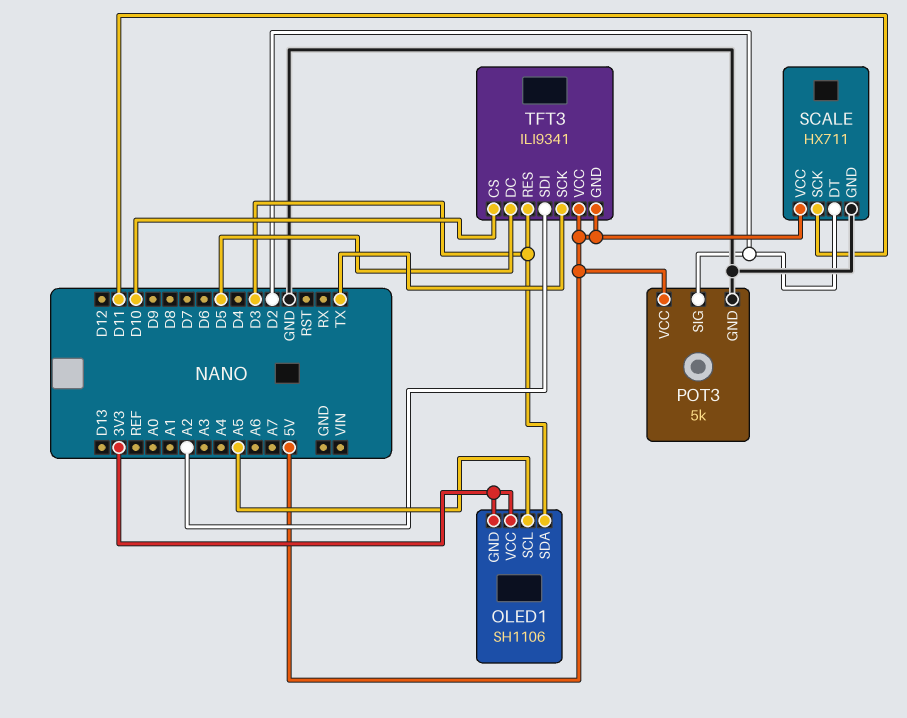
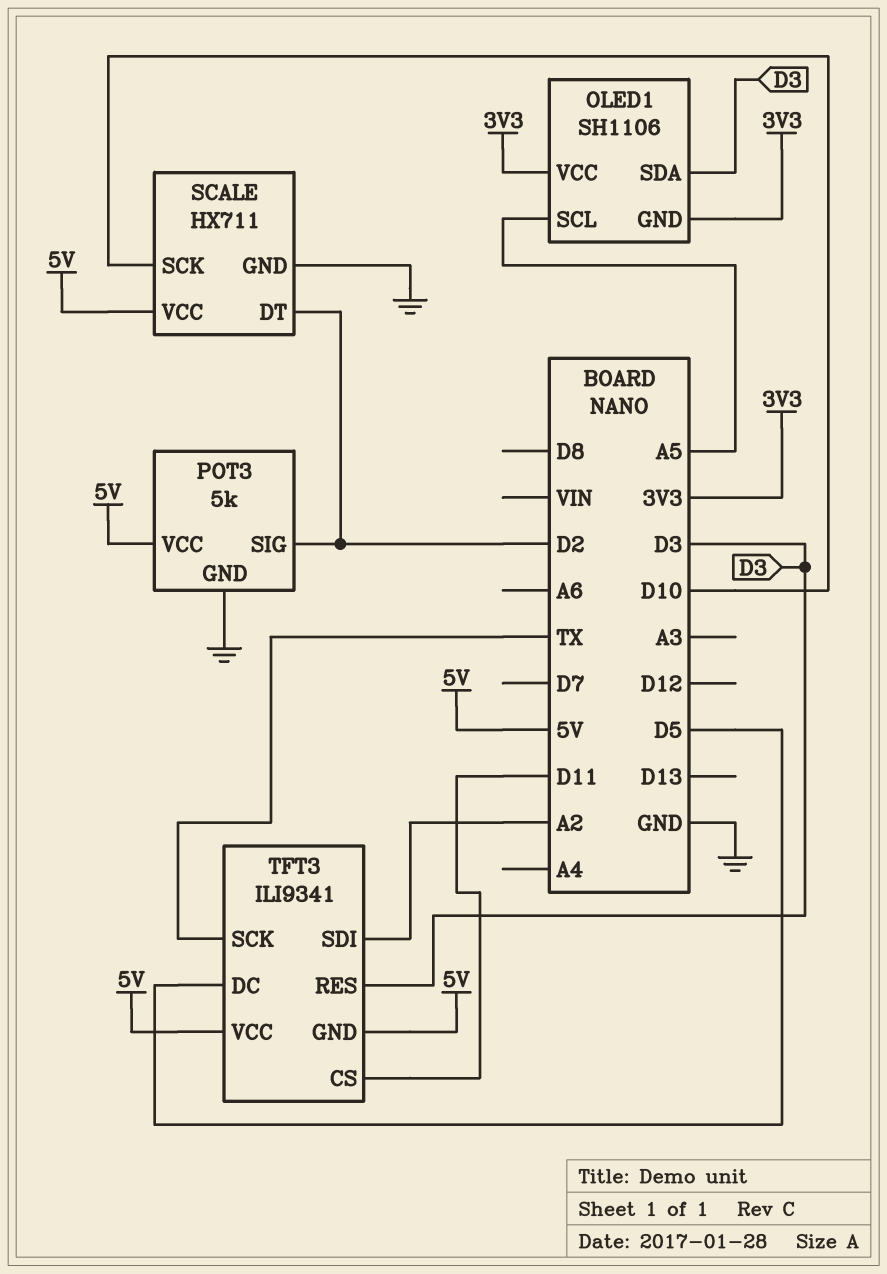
SCALE pin SCK: D11 -> D10
TFT3 pin CS: D10 -> D11

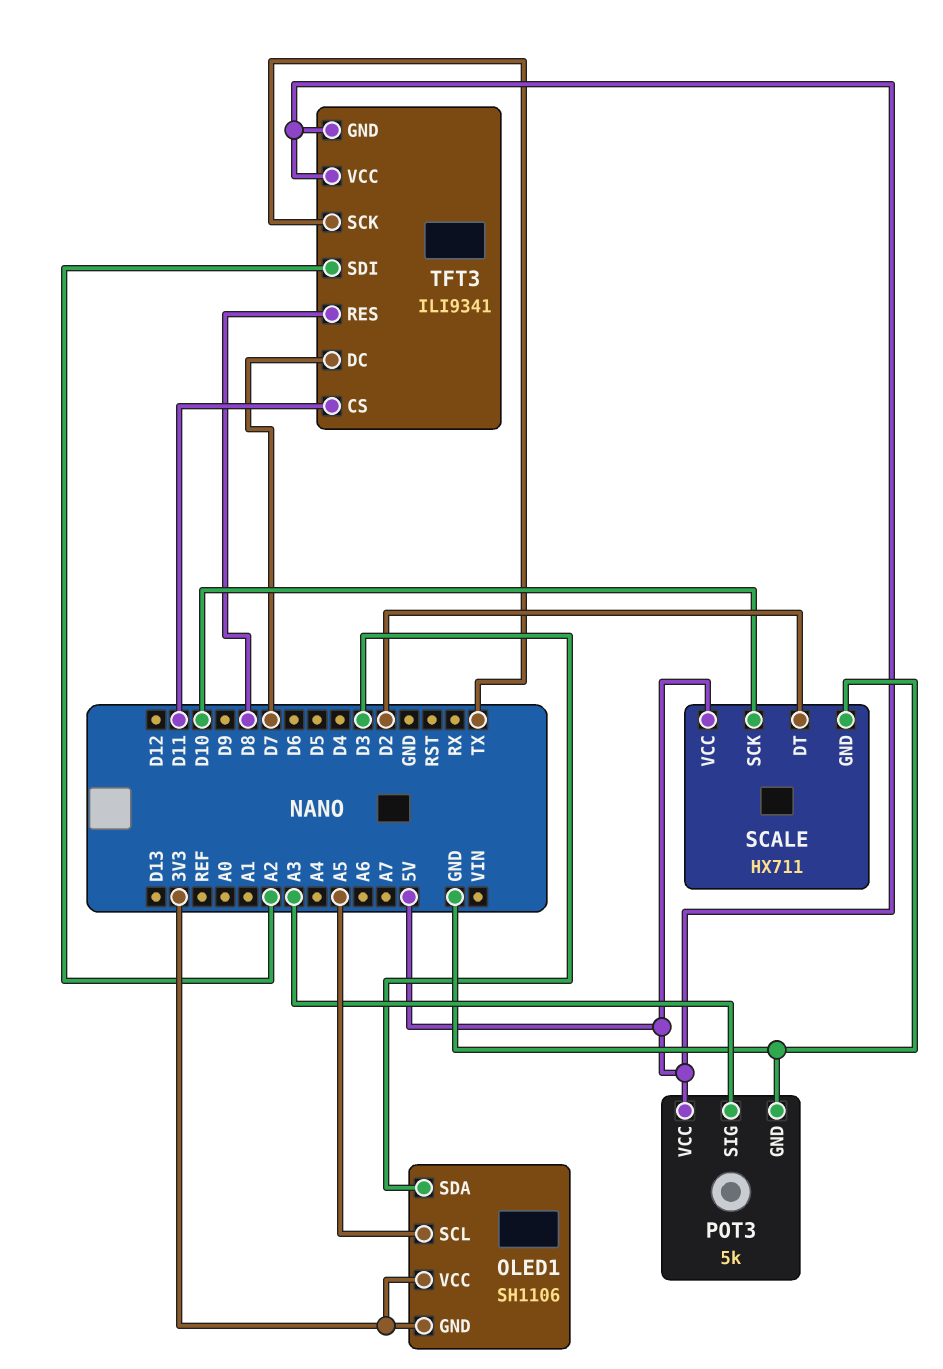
POT3 pin SIG: D2 -> A3
TFT3 pin DC: D5 -> D7
TFT3 pin RES: D3 -> D8

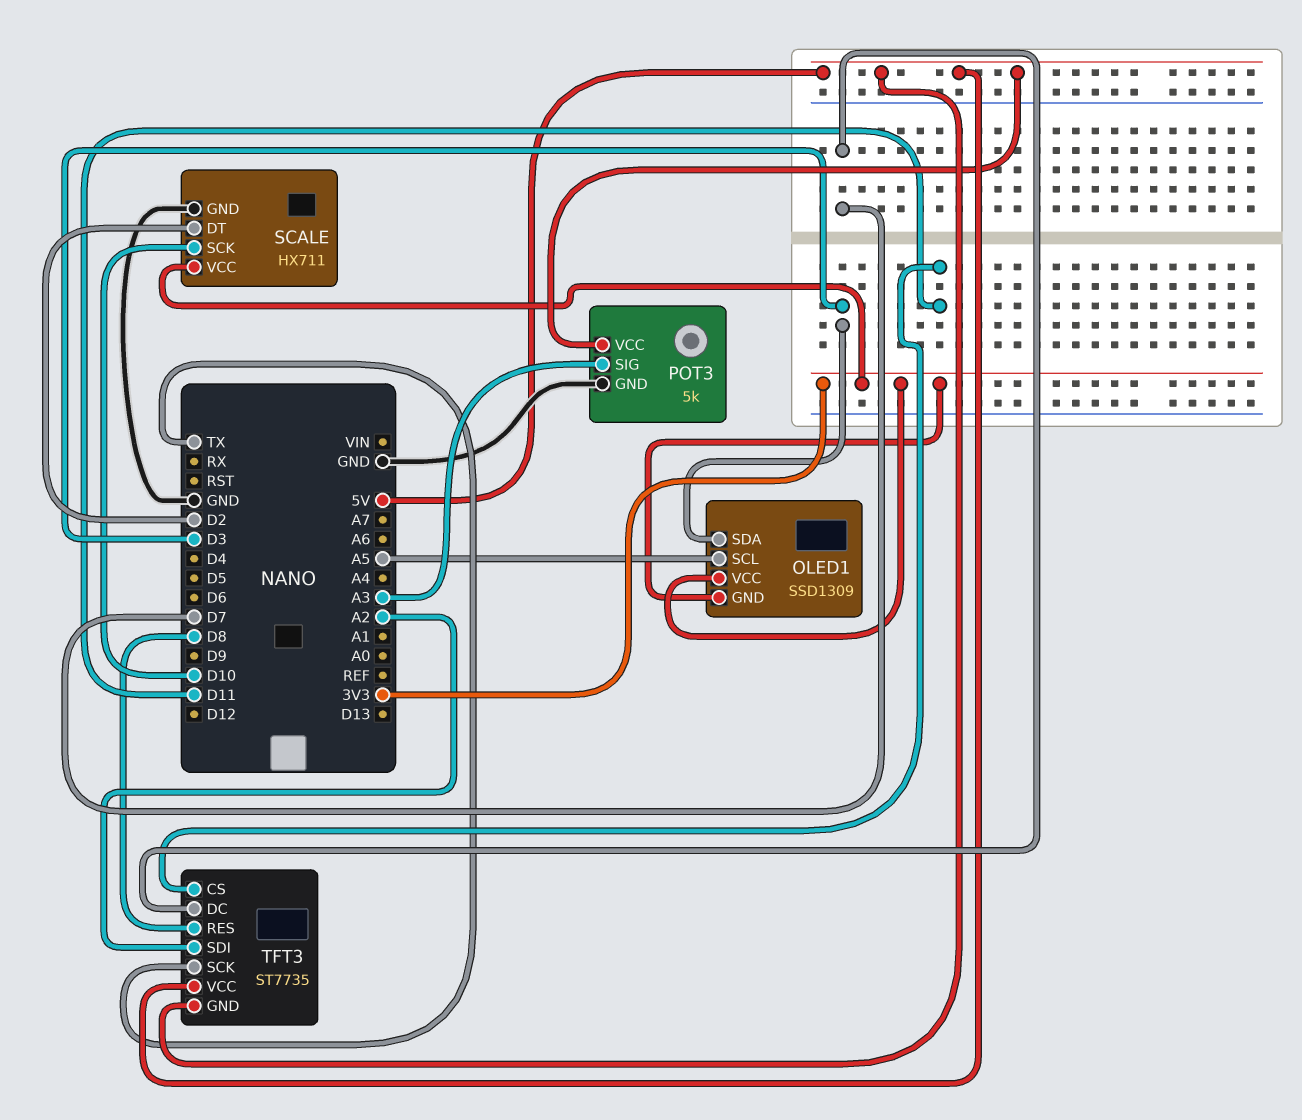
OLED1: SH1106 -> SSD1309
SCALE pin VCC: 5V -> 3V3
TFT3: ILI9341 -> ST7735

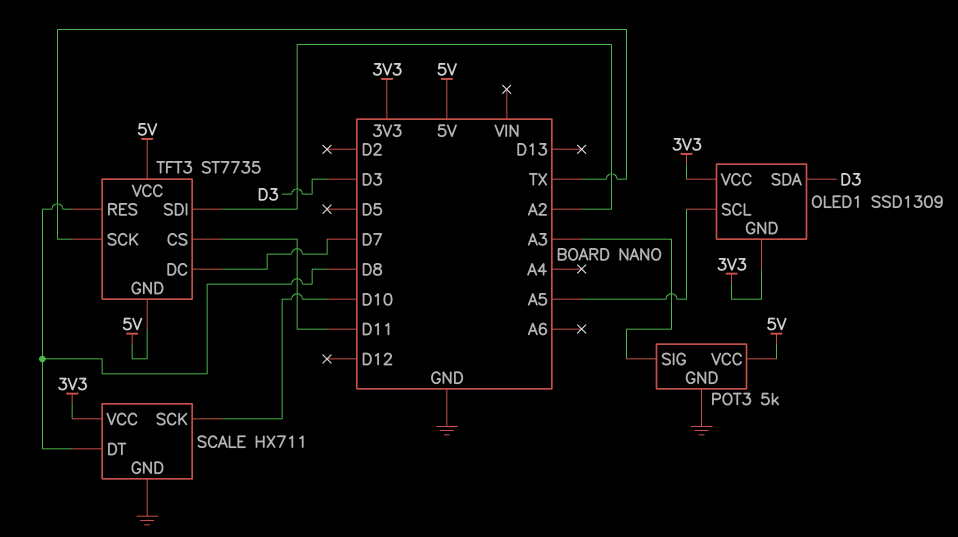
SCALE pin DT: D2 -> D8

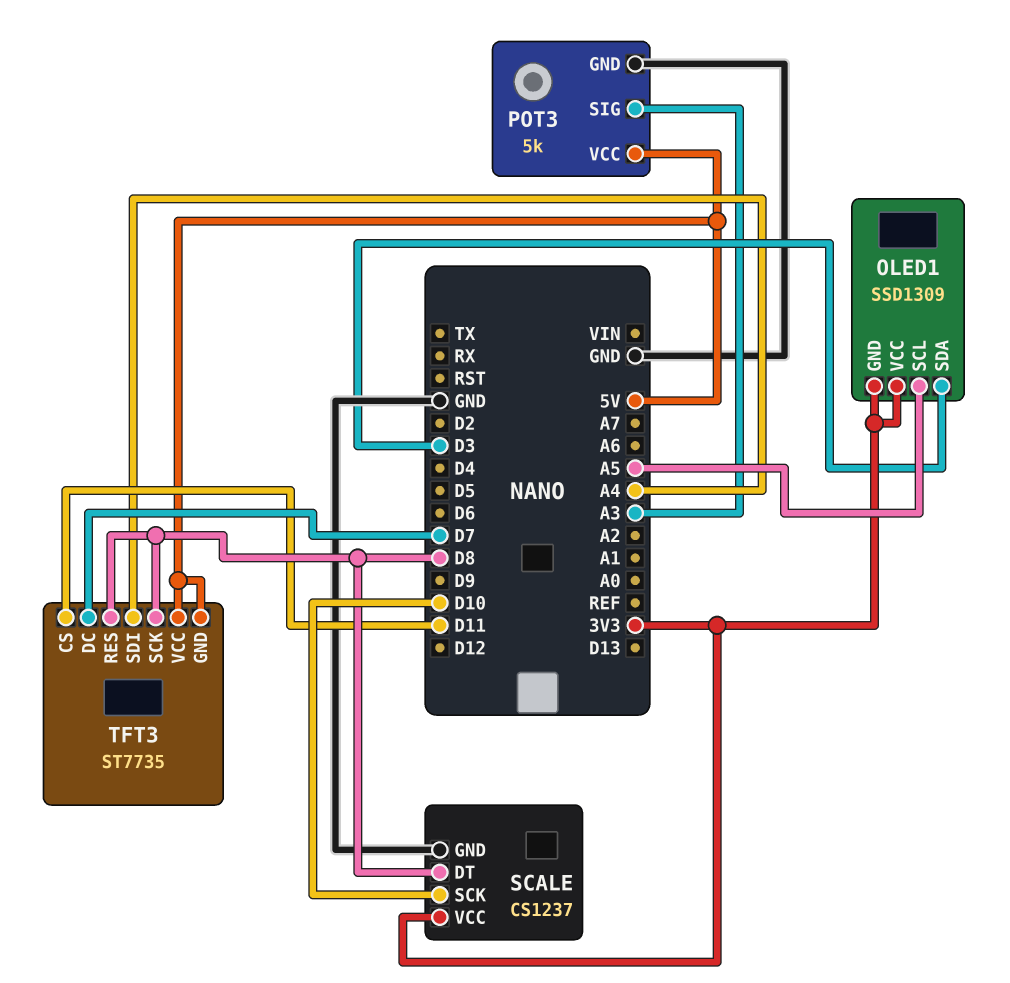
SCALE: HX711 -> CS1237
TFT3 pin SCK: TX -> D8
TFT3 pin SDI: A2 -> A4

